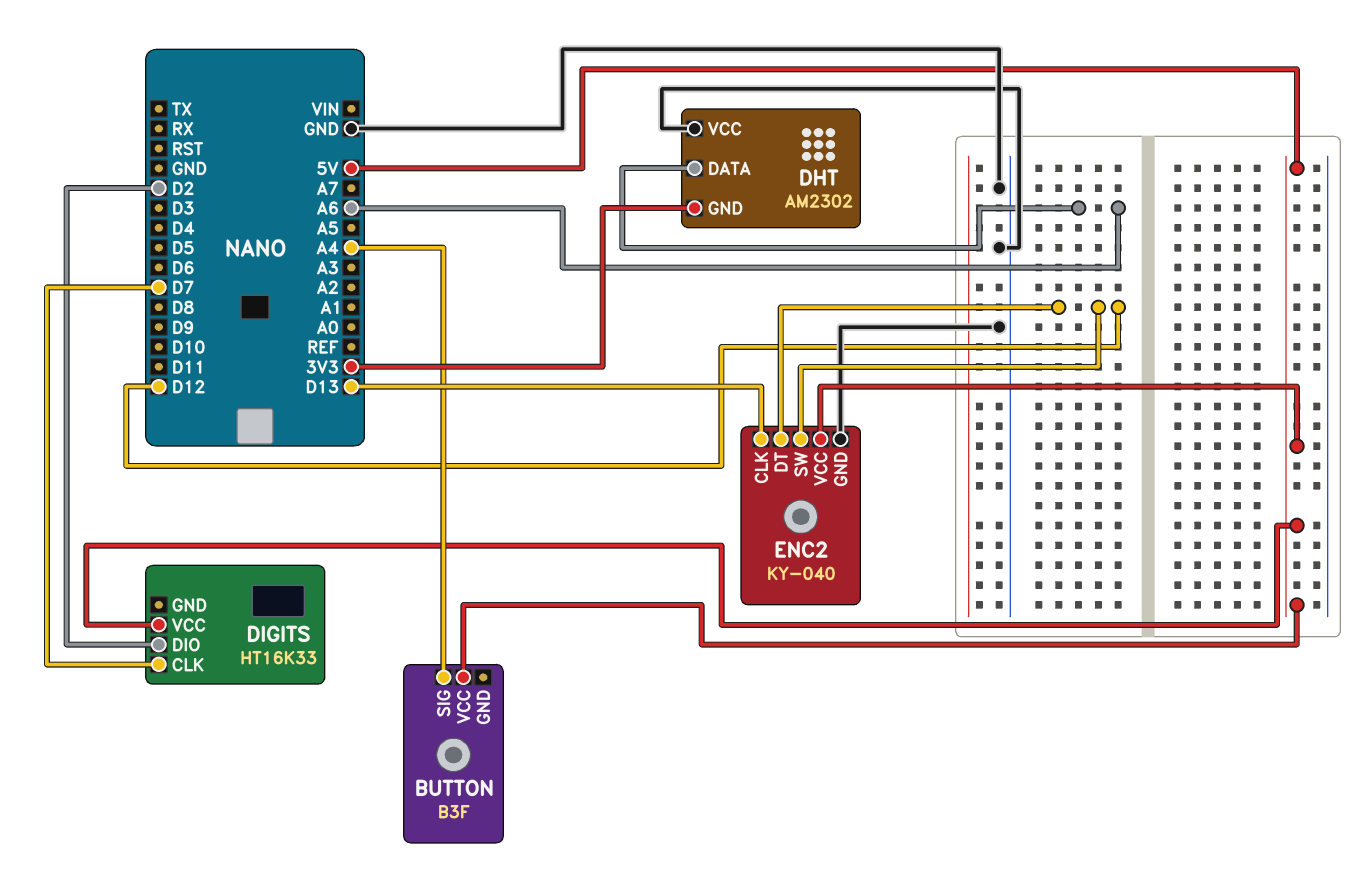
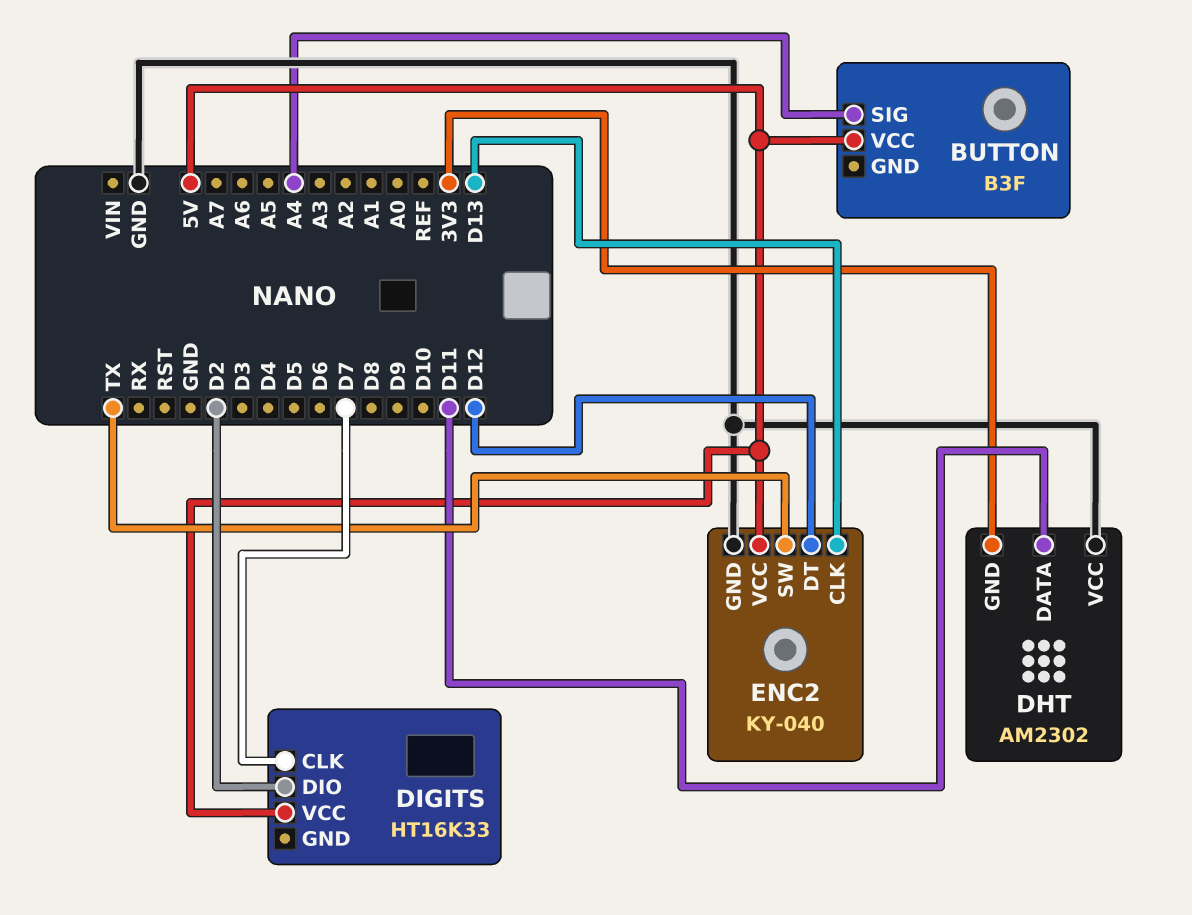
DHT pin DATA: A6 -> D11
ENC2 pin SW: D12 -> TX

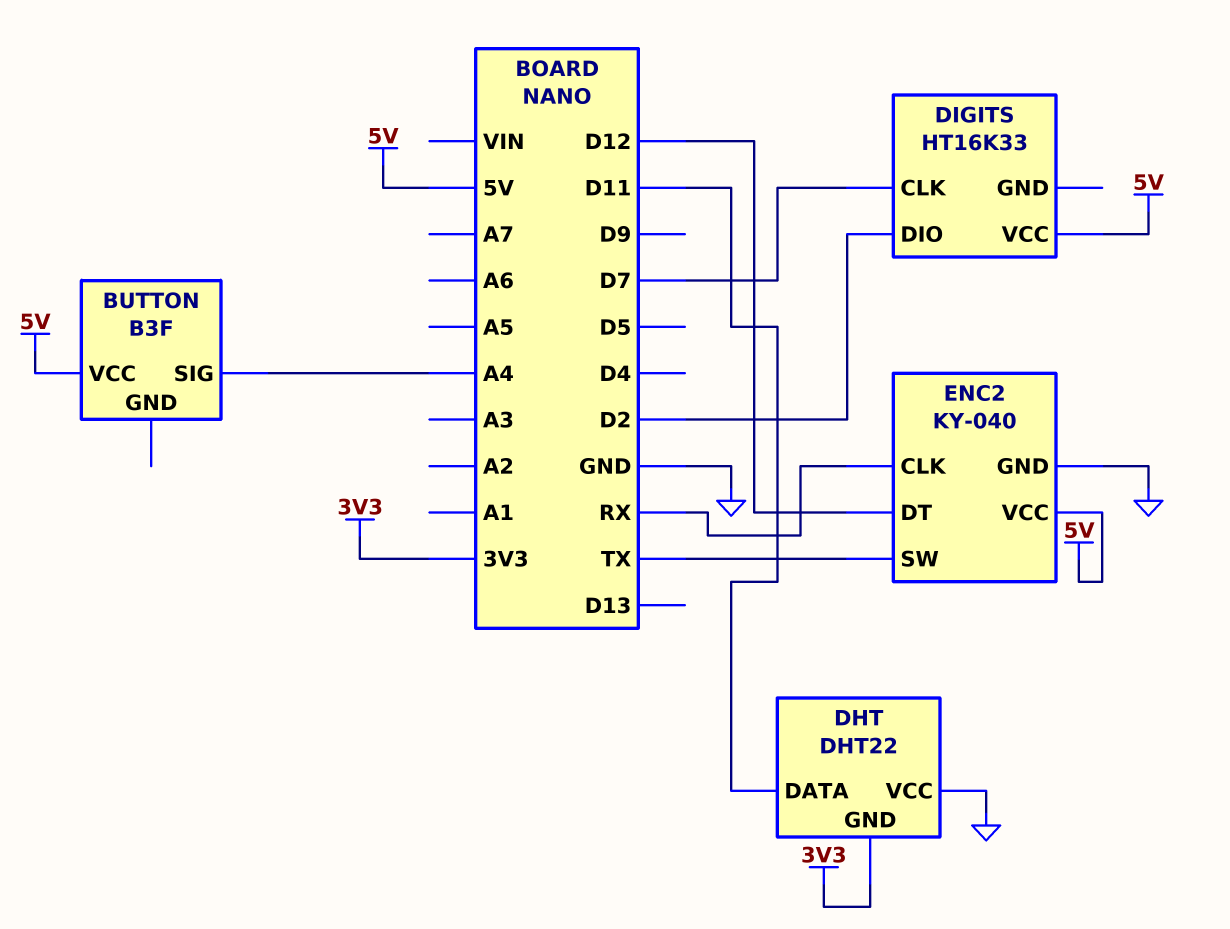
DHT: AM2302 -> DHT22
ENC2 pin CLK: D13 -> RX

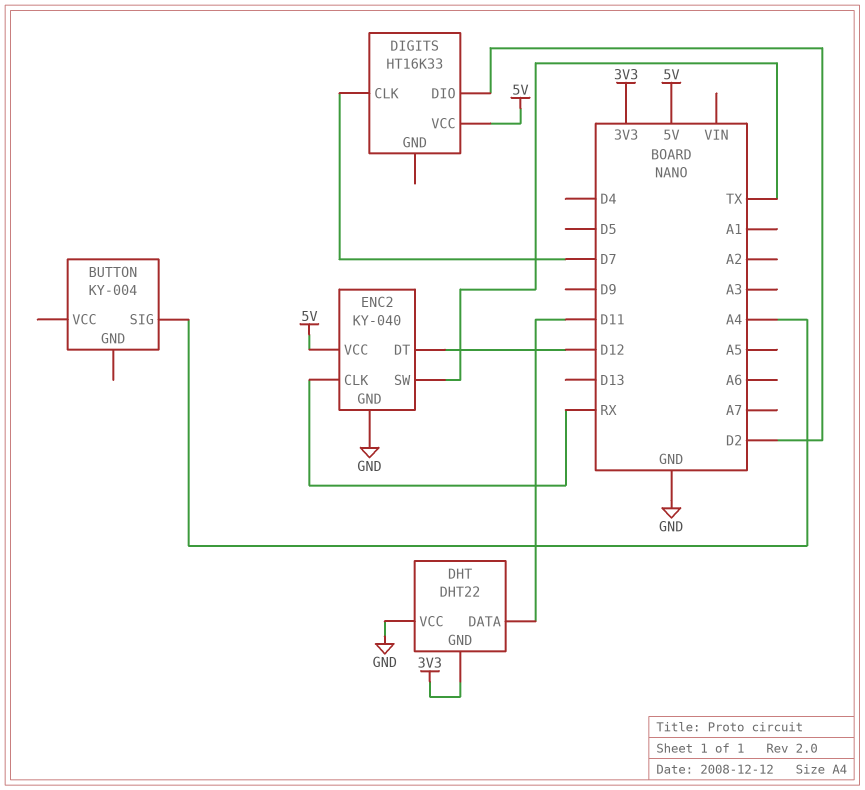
BUTTON: B3F -> KY-004
BUTTON pin VCC: 5V -> none

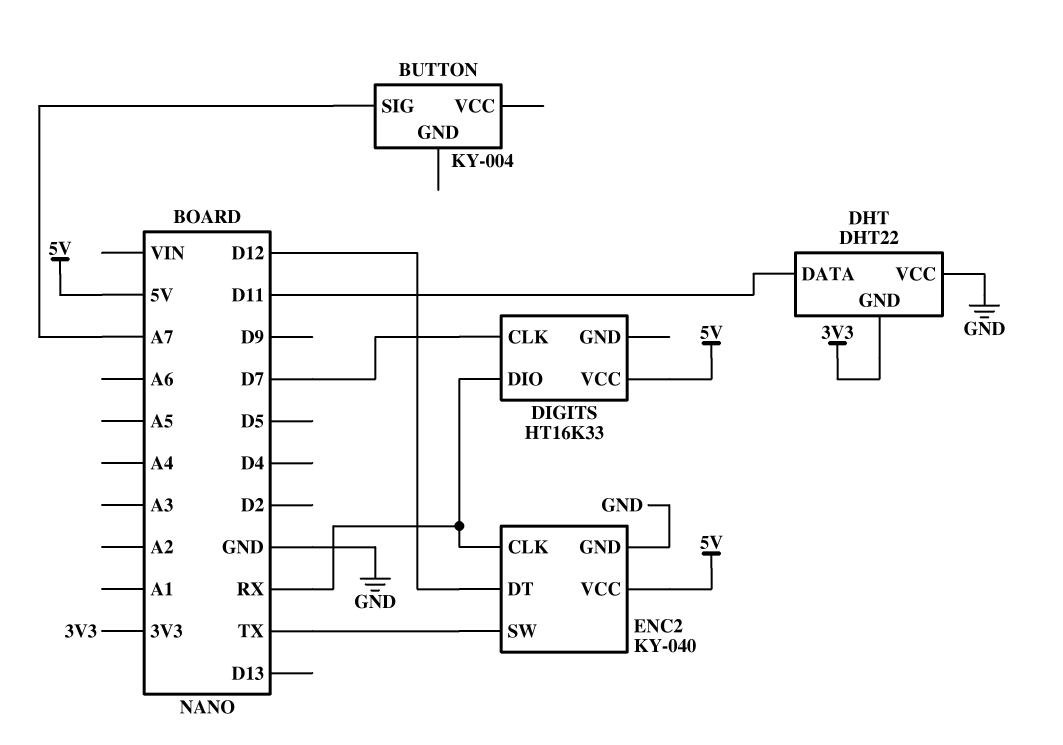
BUTTON pin SIG: A4 -> A7
DIGITS pin DIO: D2 -> RX

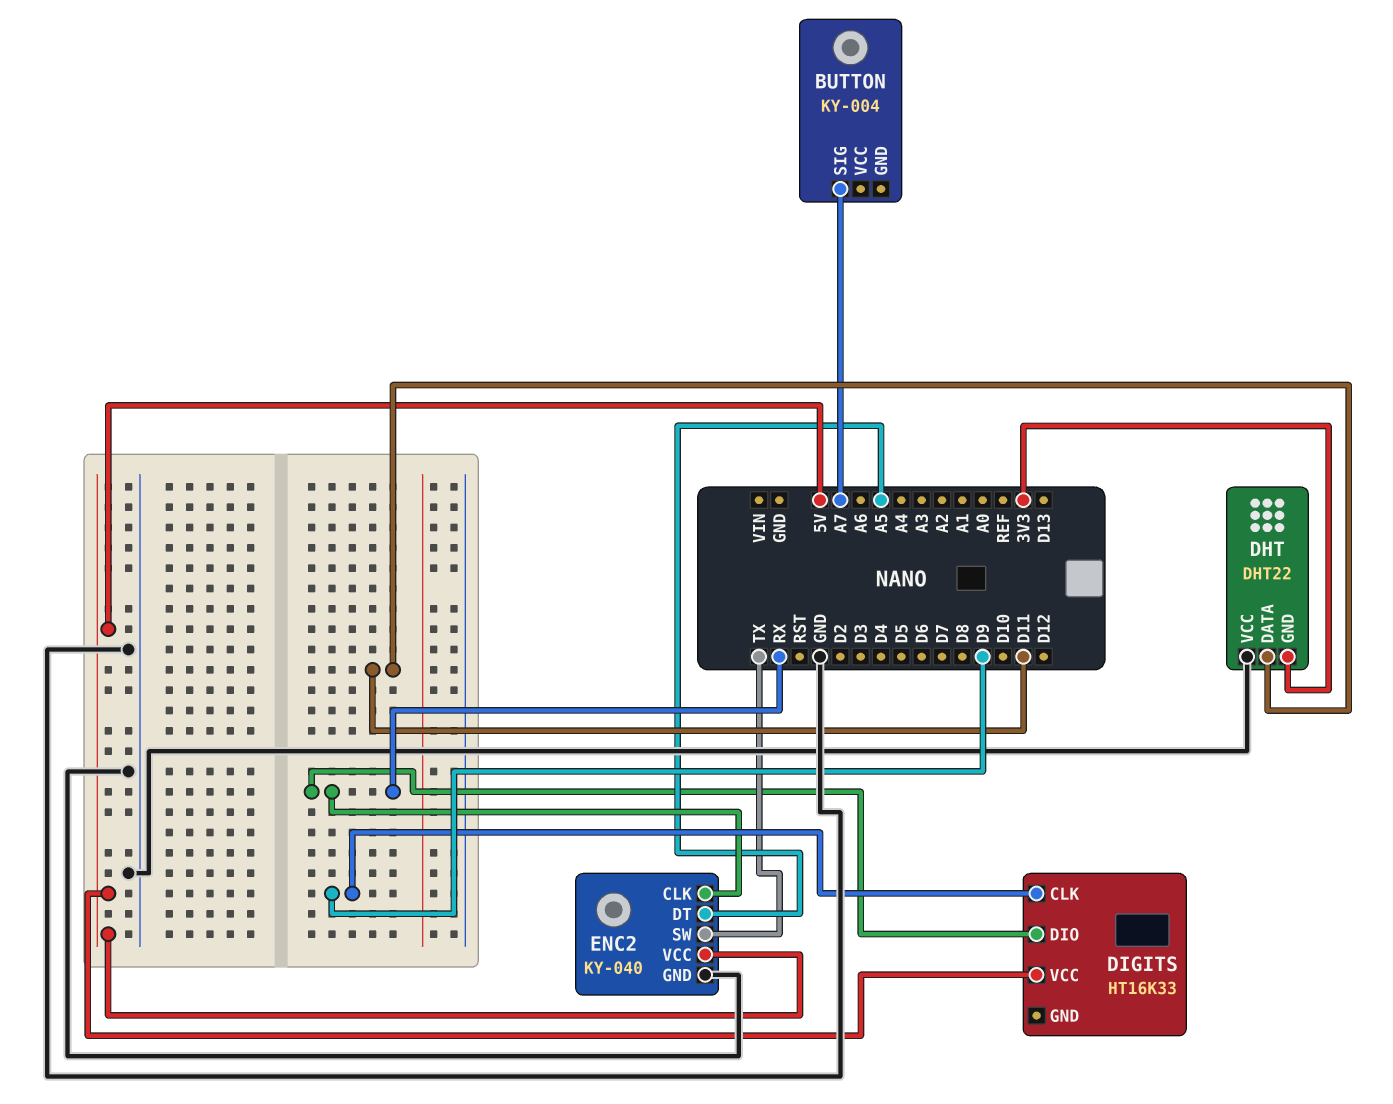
DIGITS pin CLK: D7 -> D9
ENC2 pin DT: D12 -> A5

